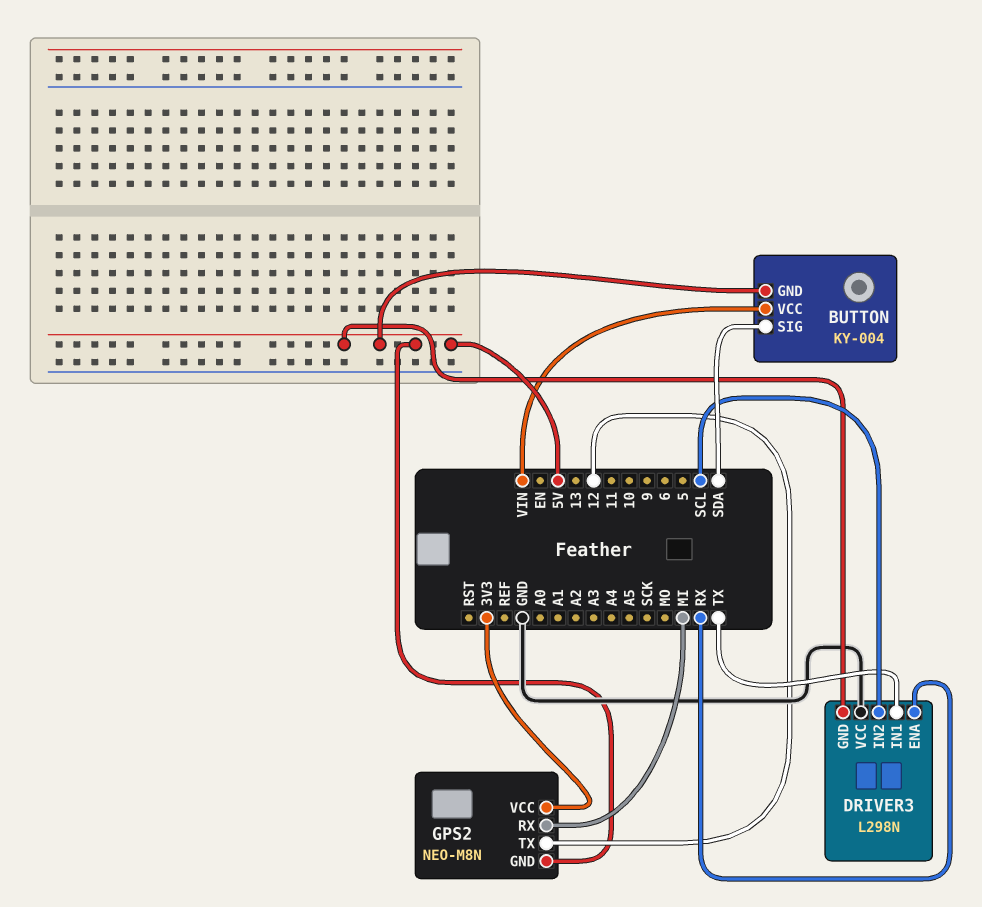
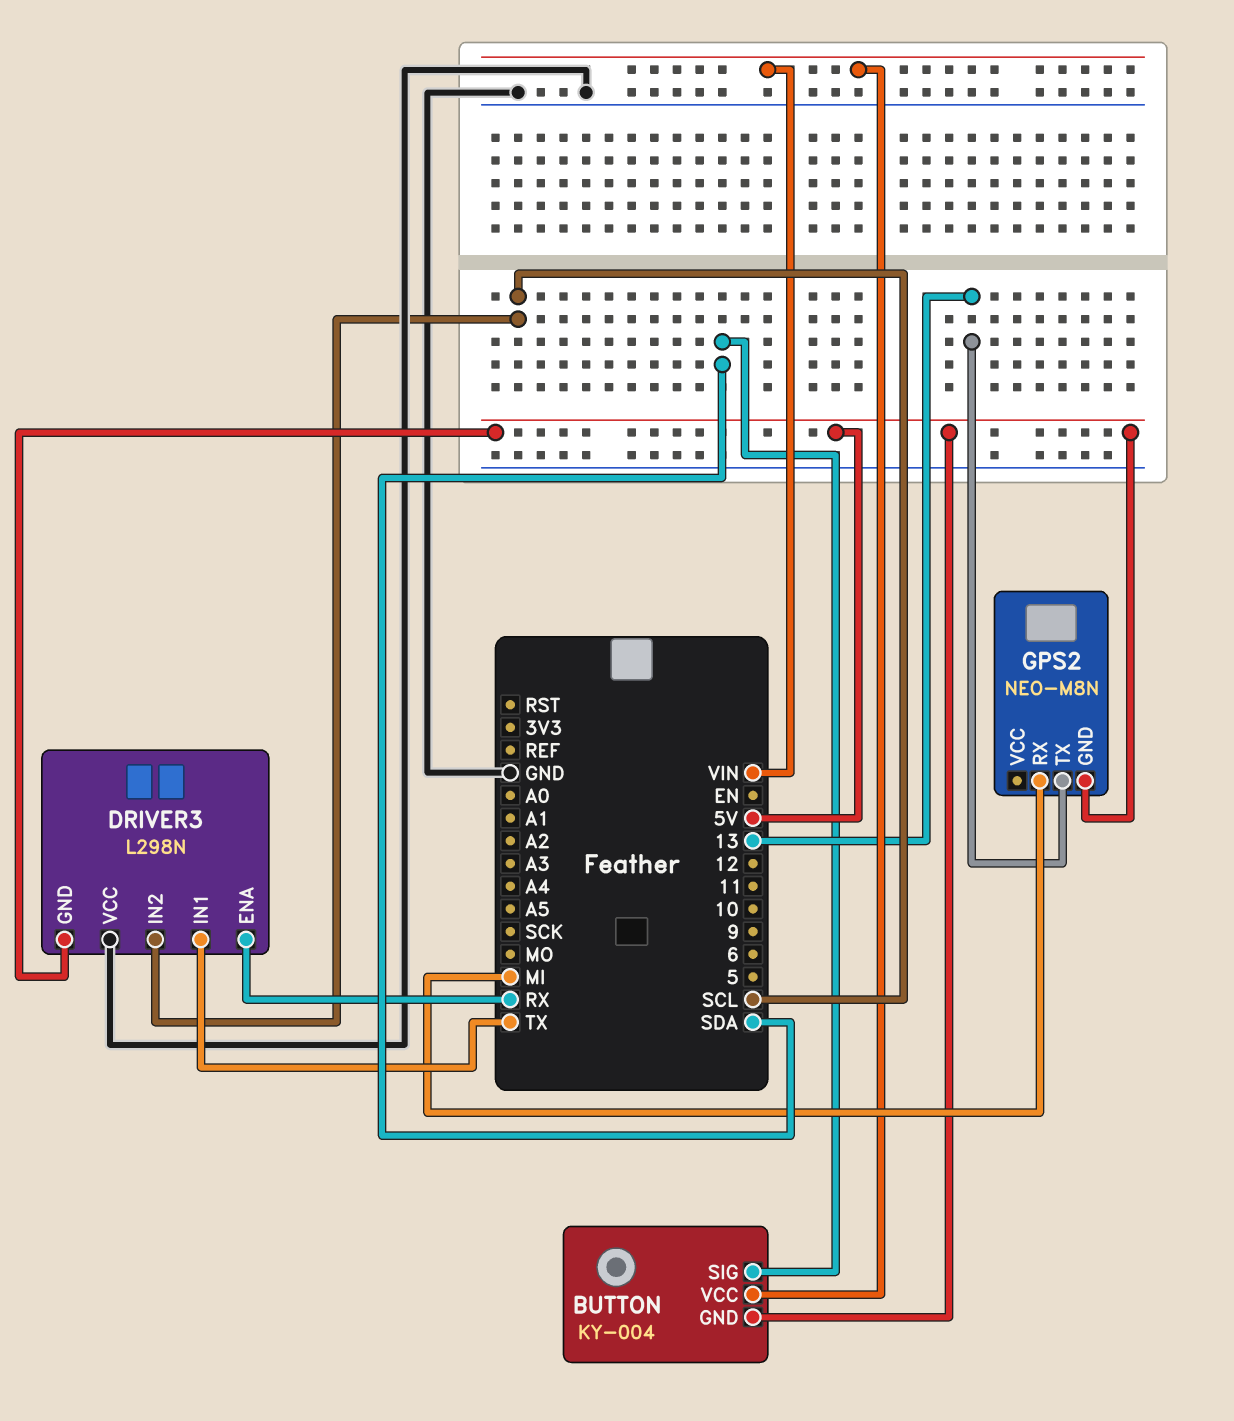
GPS2 pin TX: 12 -> 13
GPS2 pin VCC: 3V3 -> none

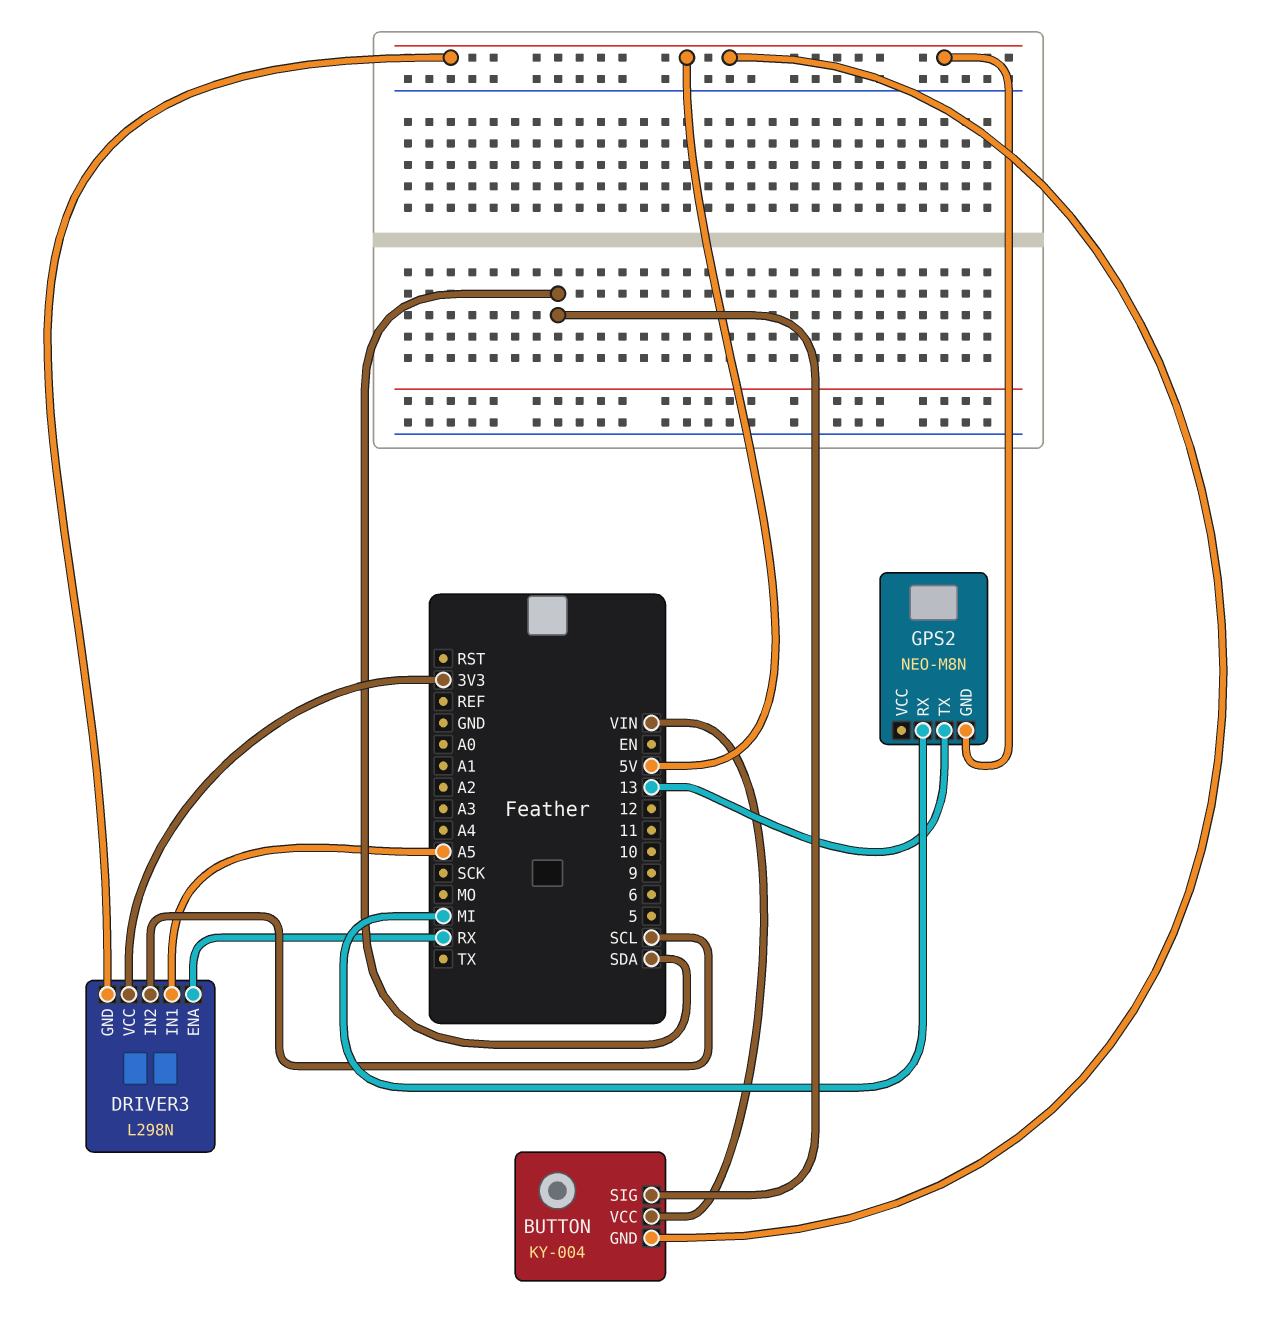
DRIVER3 pin IN1: TX -> A5
DRIVER3 pin VCC: GND -> 3V3

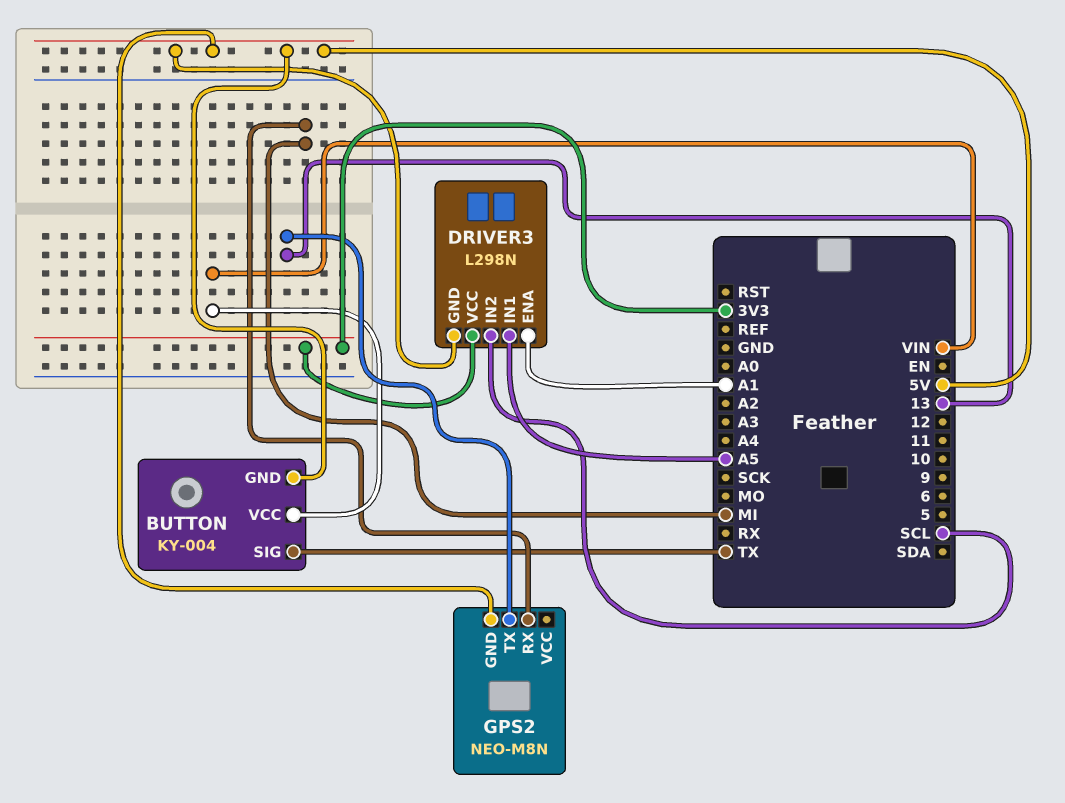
BUTTON pin SIG: SDA -> TX
DRIVER3 pin ENA: RX -> A1

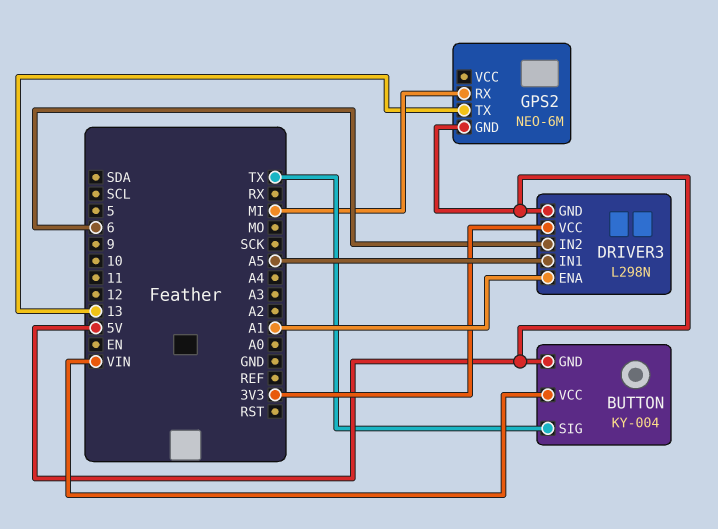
DRIVER3 pin IN2: SCL -> 6
GPS2: NEO-M8N -> NEO-6M

